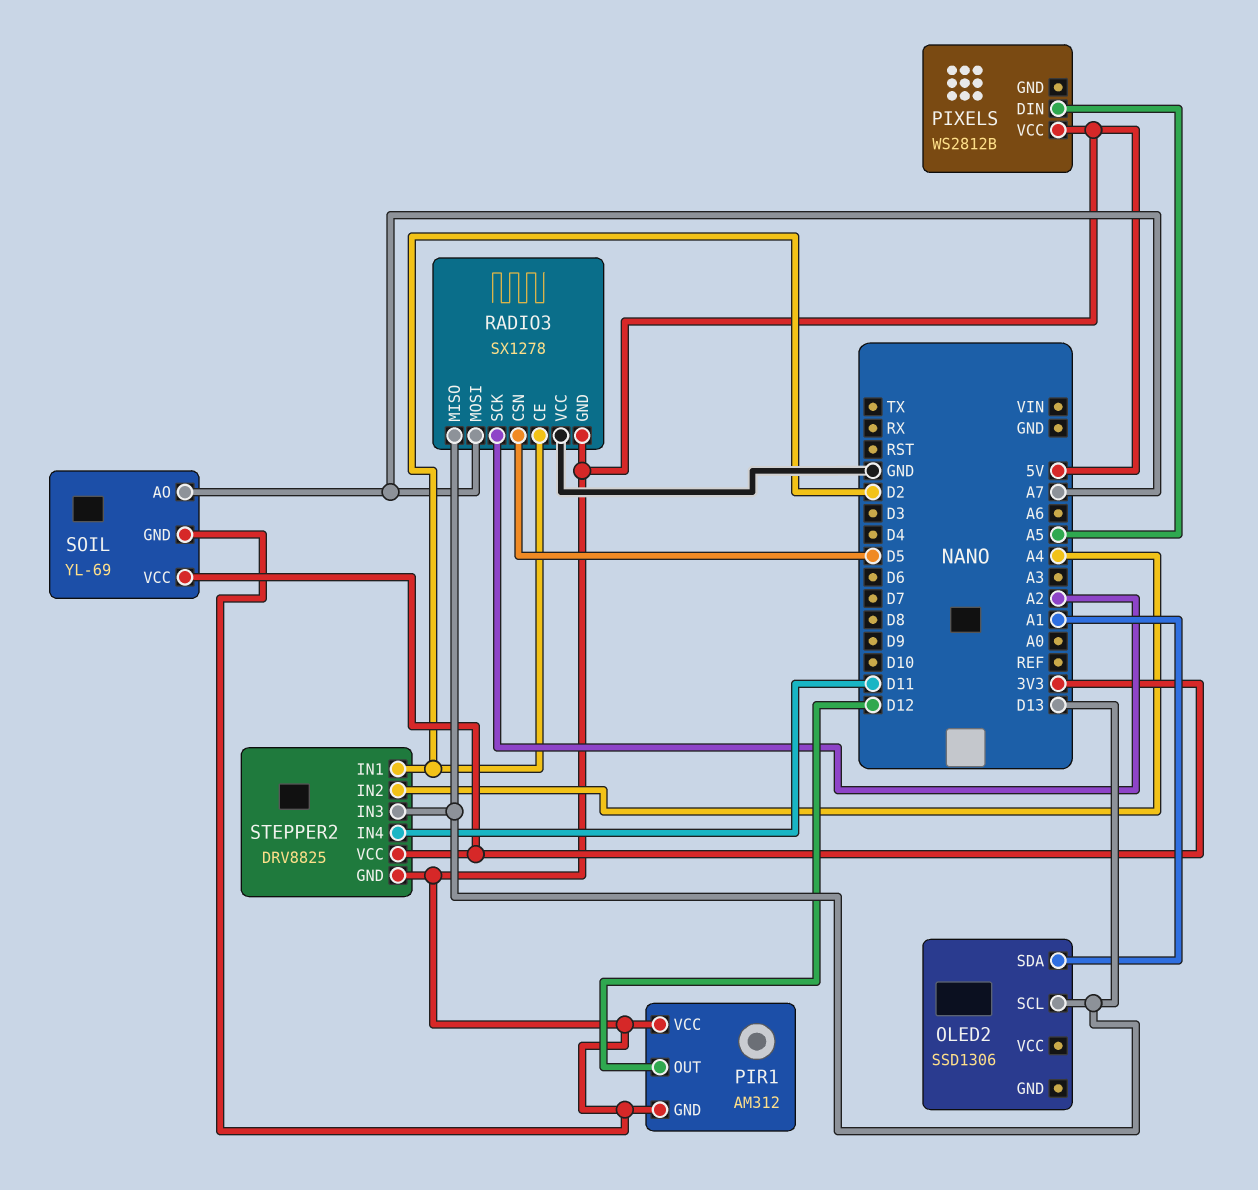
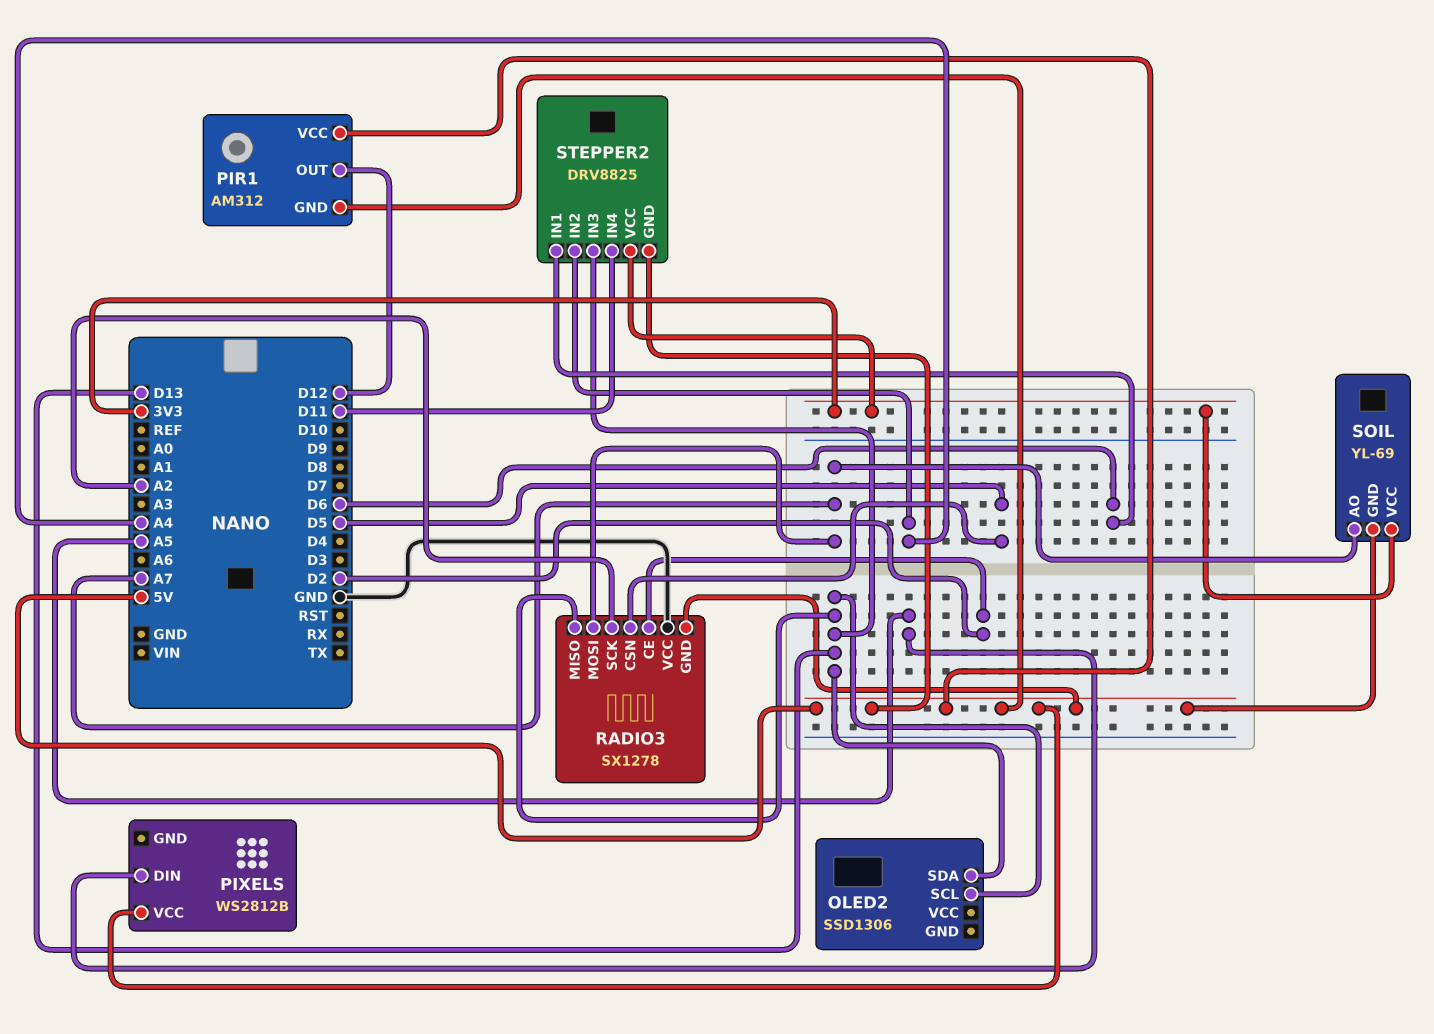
OLED2 pin SDA: A1 -> D13
STEPPER2 pin IN1: D2 -> D6

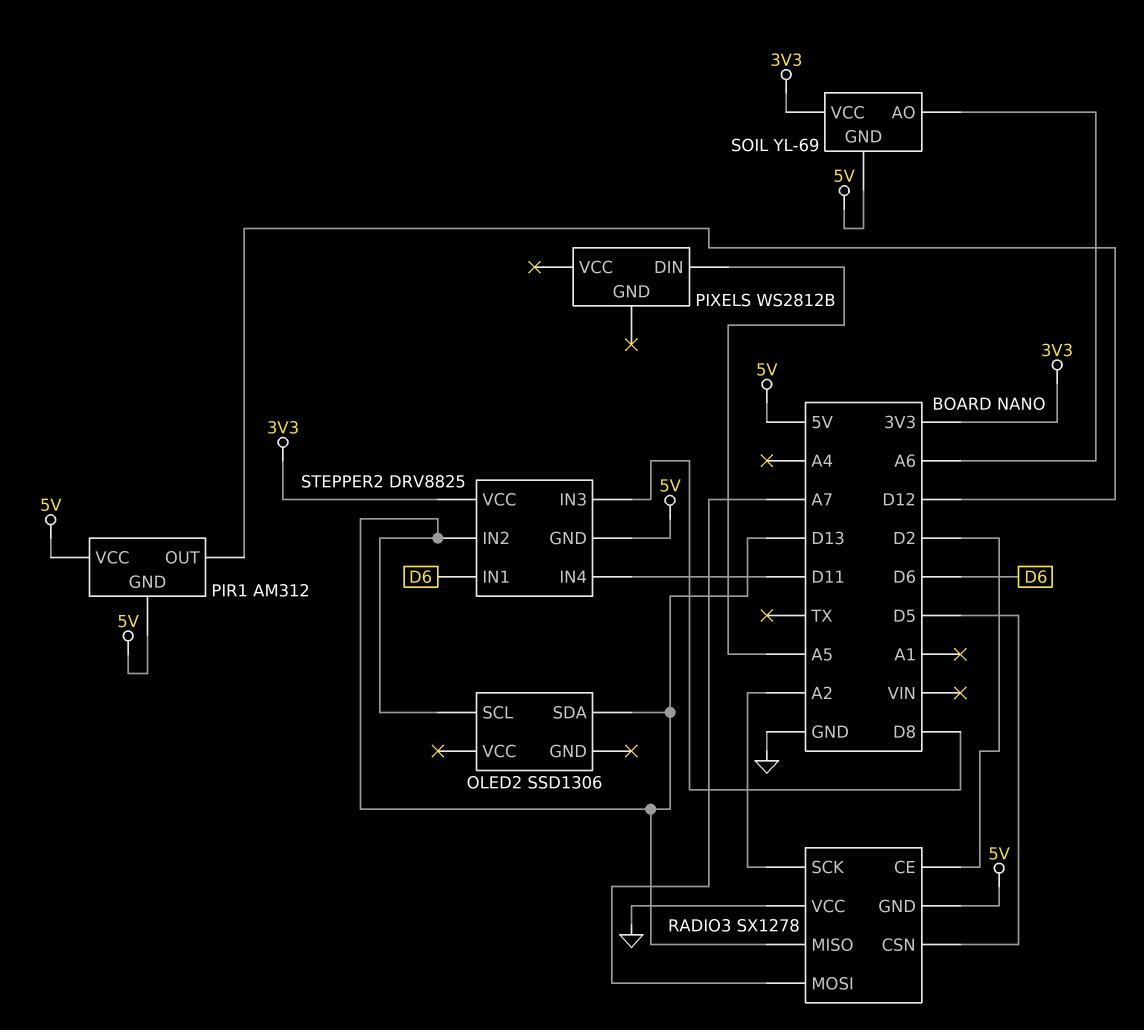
PIXELS pin VCC: 5V -> none
SOIL pin AO: A7 -> A6
STEPPER2 pin IN2: A4 -> D13
STEPPER2 pin IN3: D13 -> D8

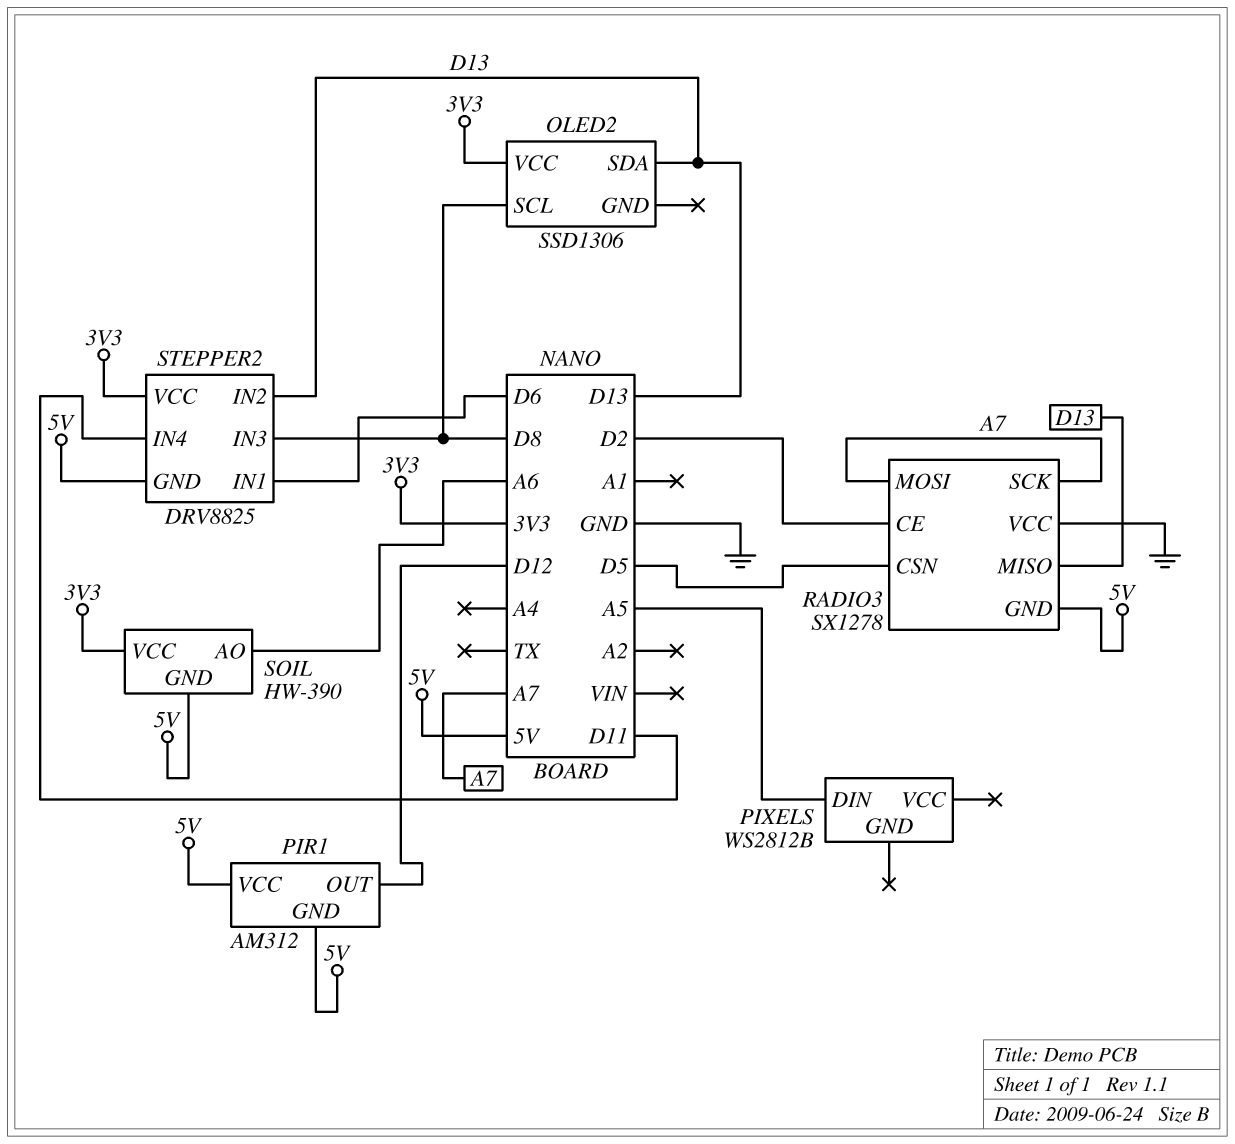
OLED2 pin SCL: D13 -> D8
OLED2 pin VCC: none -> 3V3
RADIO3 pin SCK: A2 -> A7
SOIL: YL-69 -> HW-390

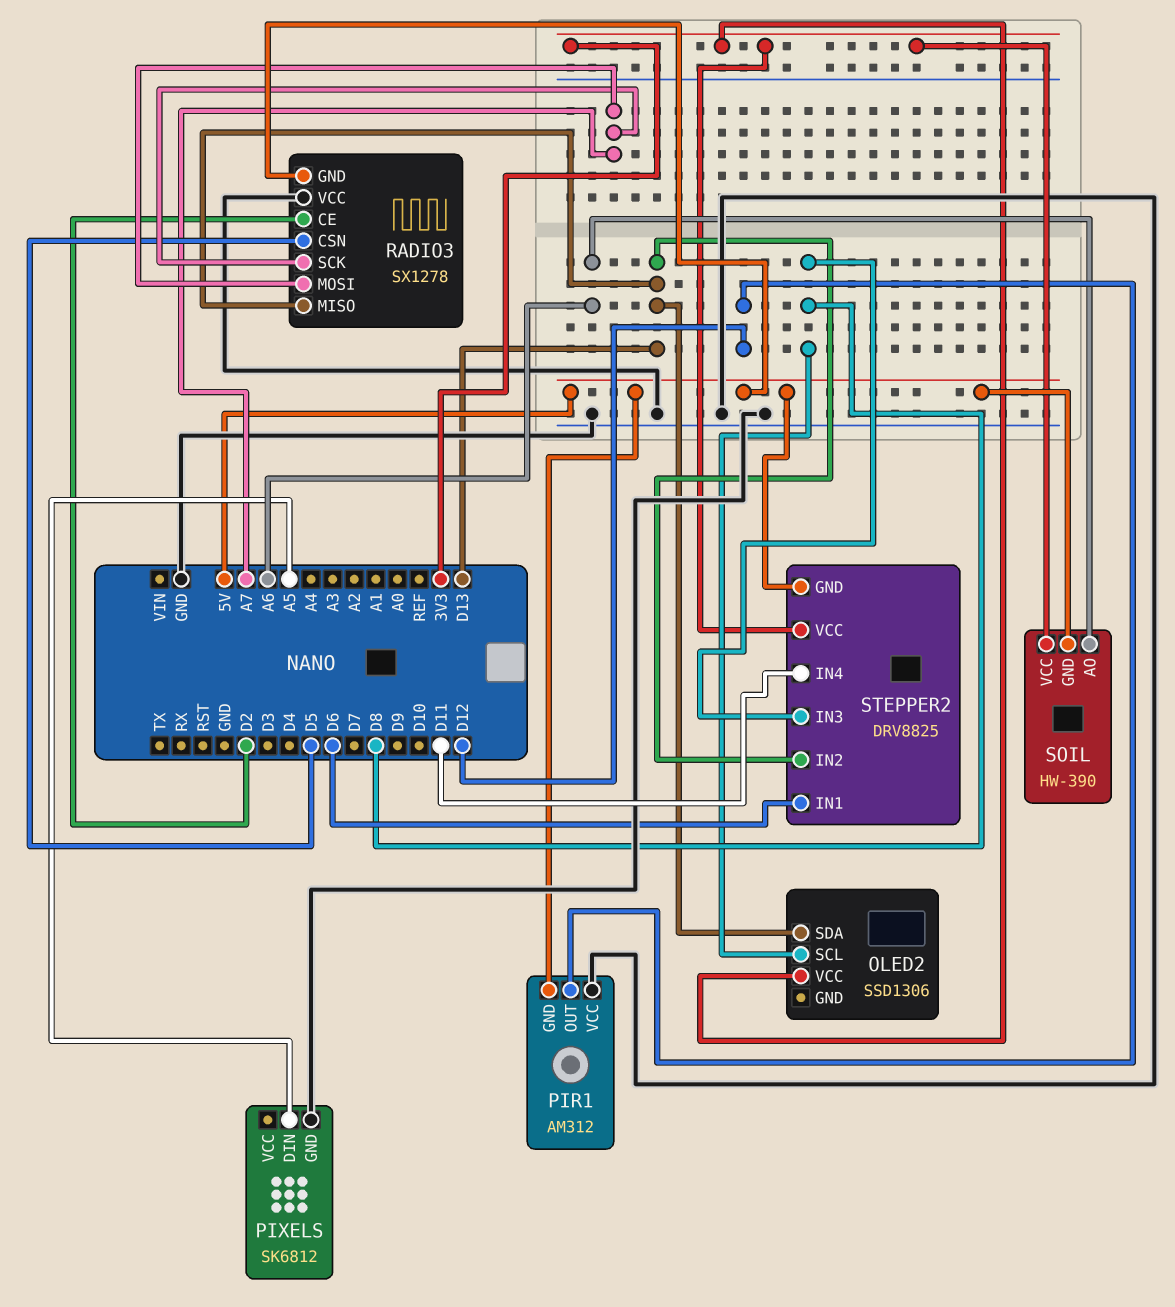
PIR1 pin VCC: 5V -> GND
PIXELS: WS2812B -> SK6812
PIXELS pin GND: none -> GND

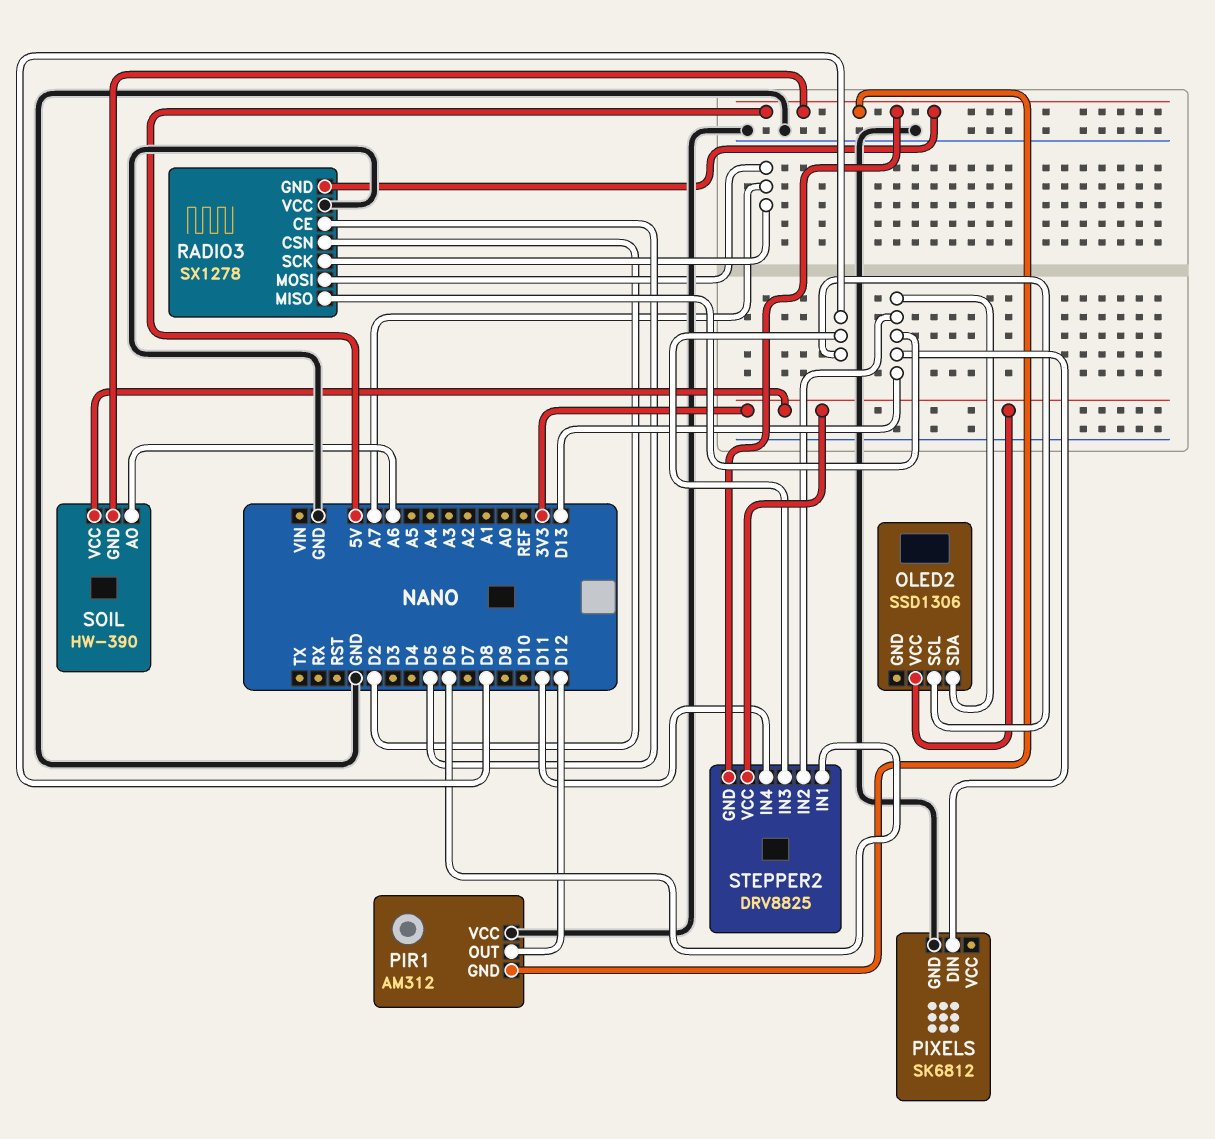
PIXELS pin DIN: A5 -> D13
RADIO3 pin CE: D2 -> D5
RADIO3 pin CSN: D5 -> D2

